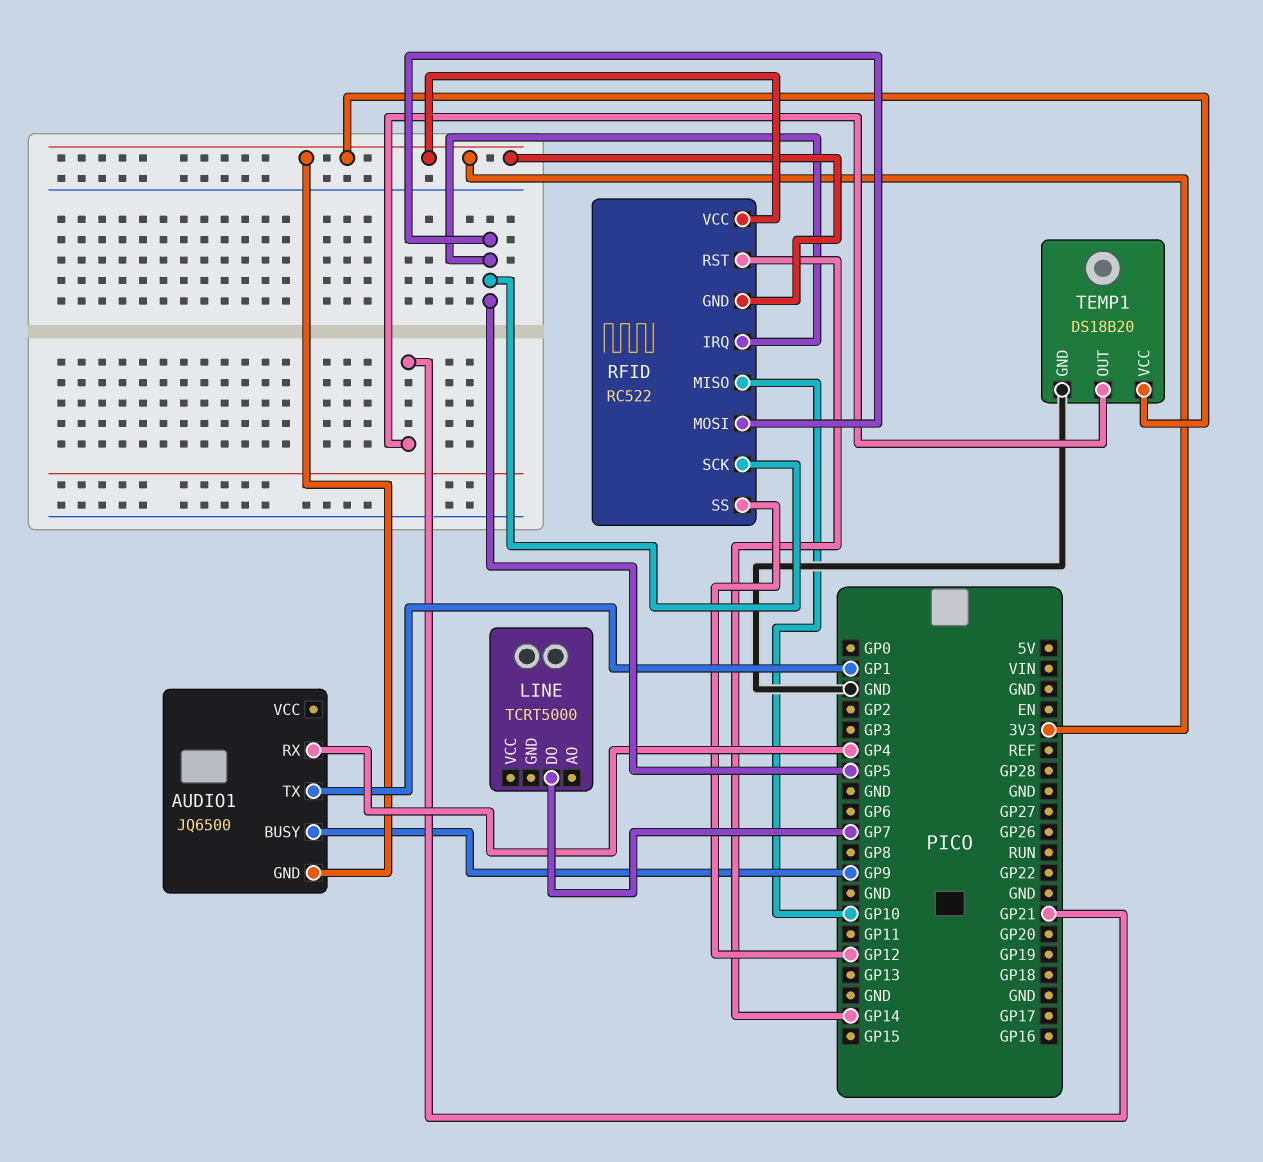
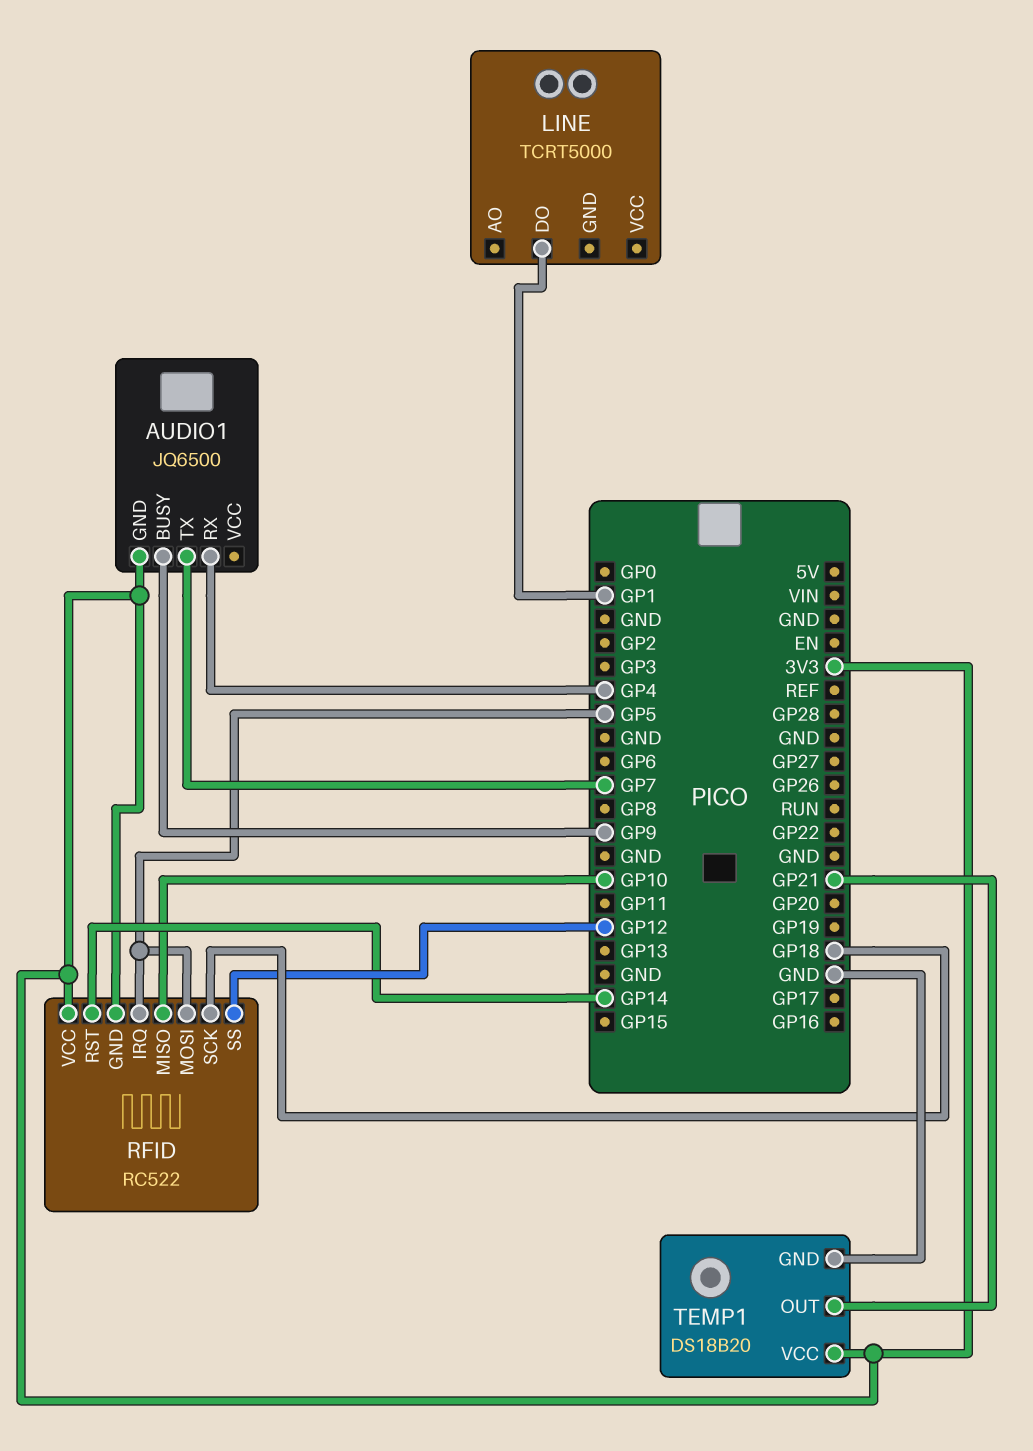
AUDIO1 pin TX: GP1 -> GP7
LINE pin DO: GP7 -> GP1
RFID pin SCK: GP5 -> GP18

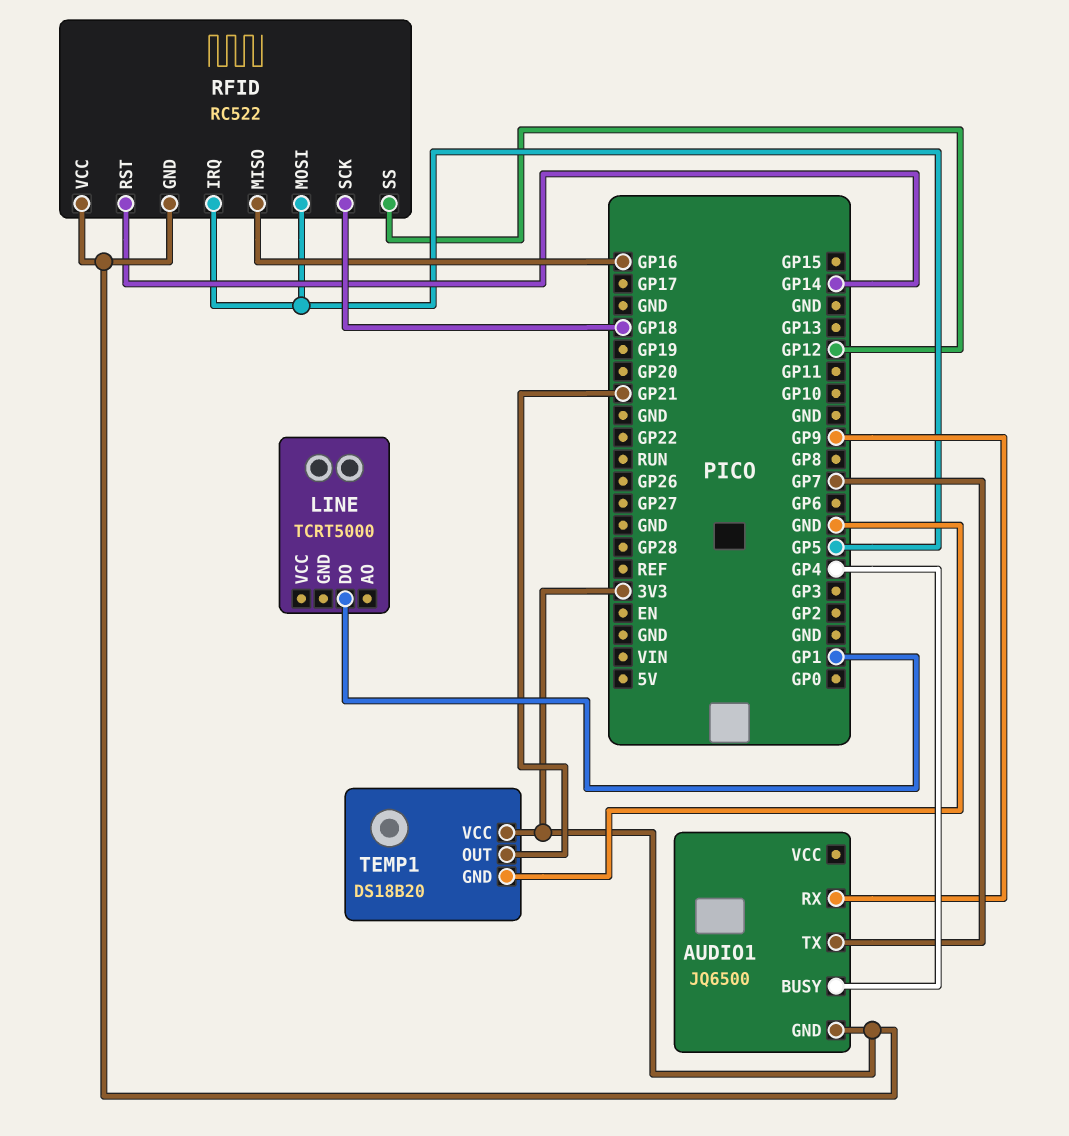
AUDIO1 pin BUSY: GP9 -> GP4
AUDIO1 pin RX: GP4 -> GP9
RFID pin MISO: GP10 -> GP16

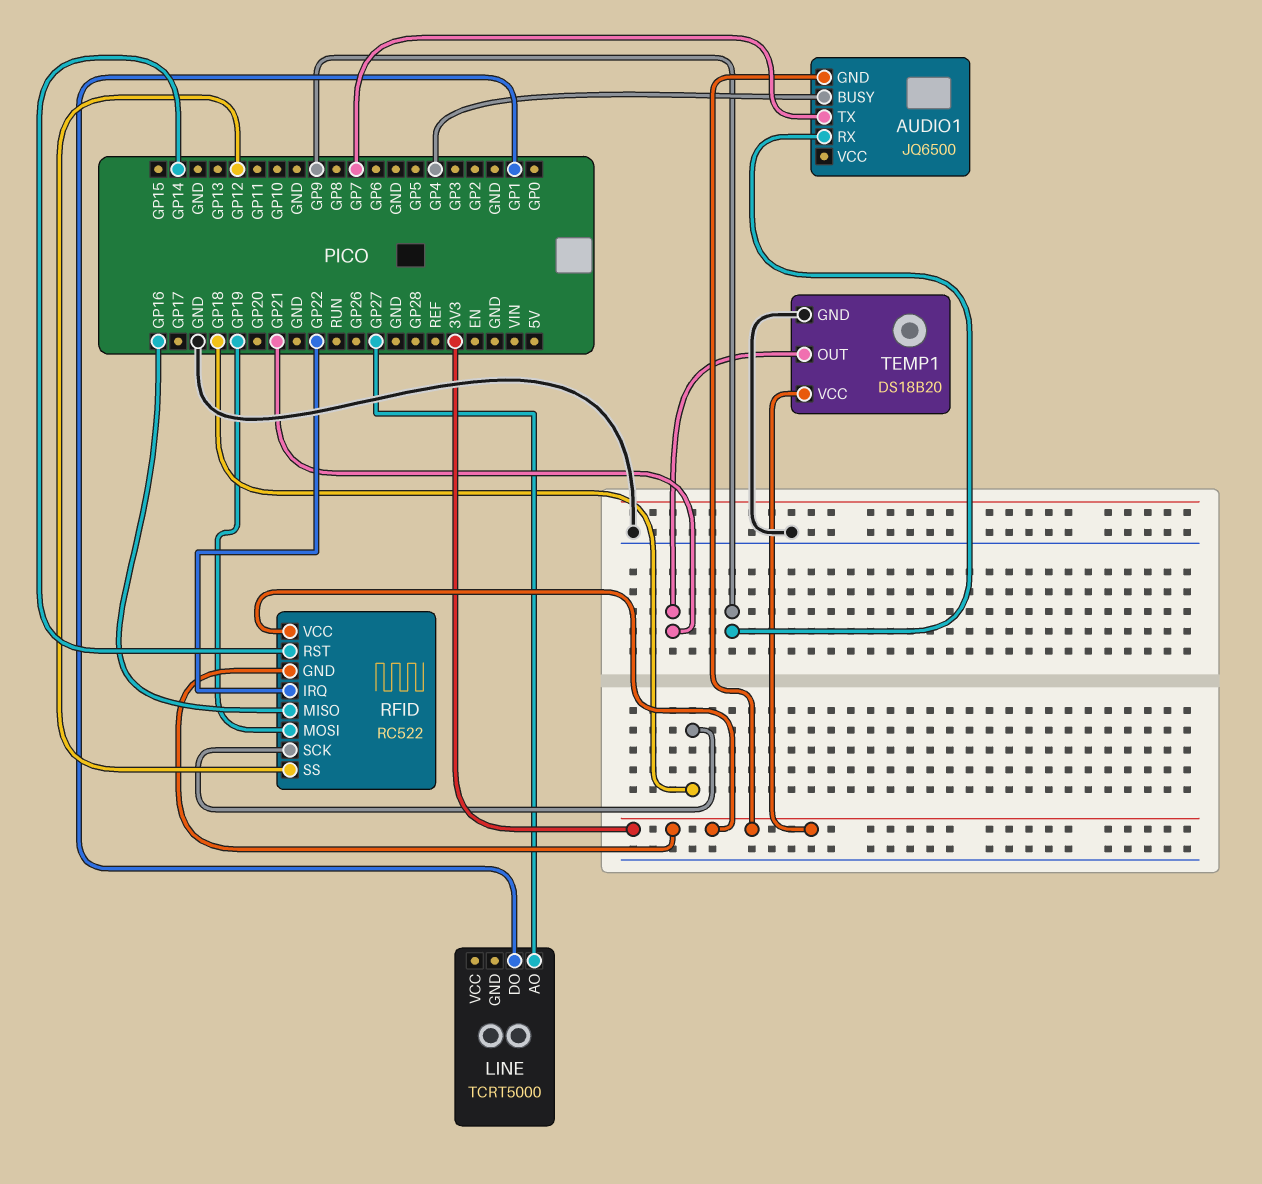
LINE pin AO: none -> GP27
RFID pin IRQ: GP5 -> GP22
RFID pin MOSI: GP5 -> GP19

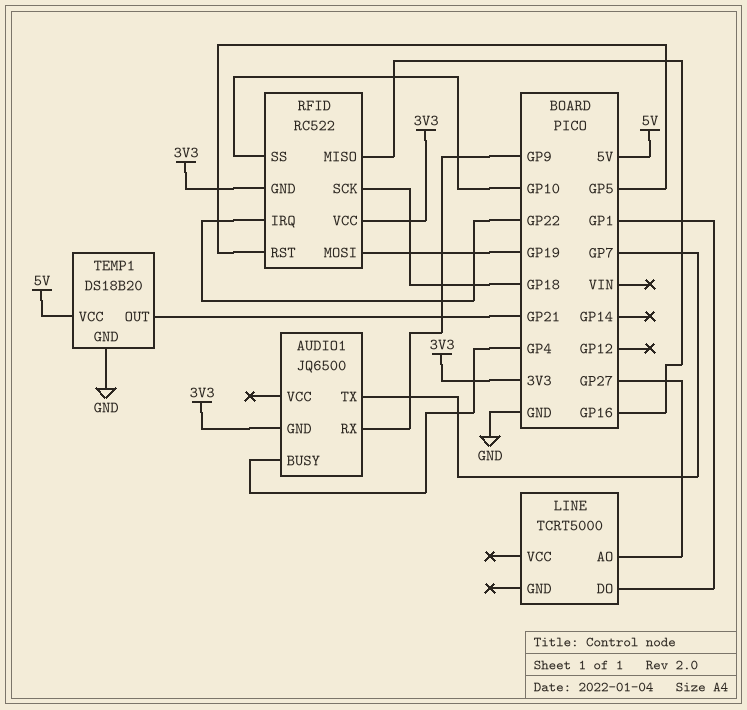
RFID pin RST: GP14 -> GP5
RFID pin SS: GP12 -> GP10
TEMP1 pin VCC: 3V3 -> 5V

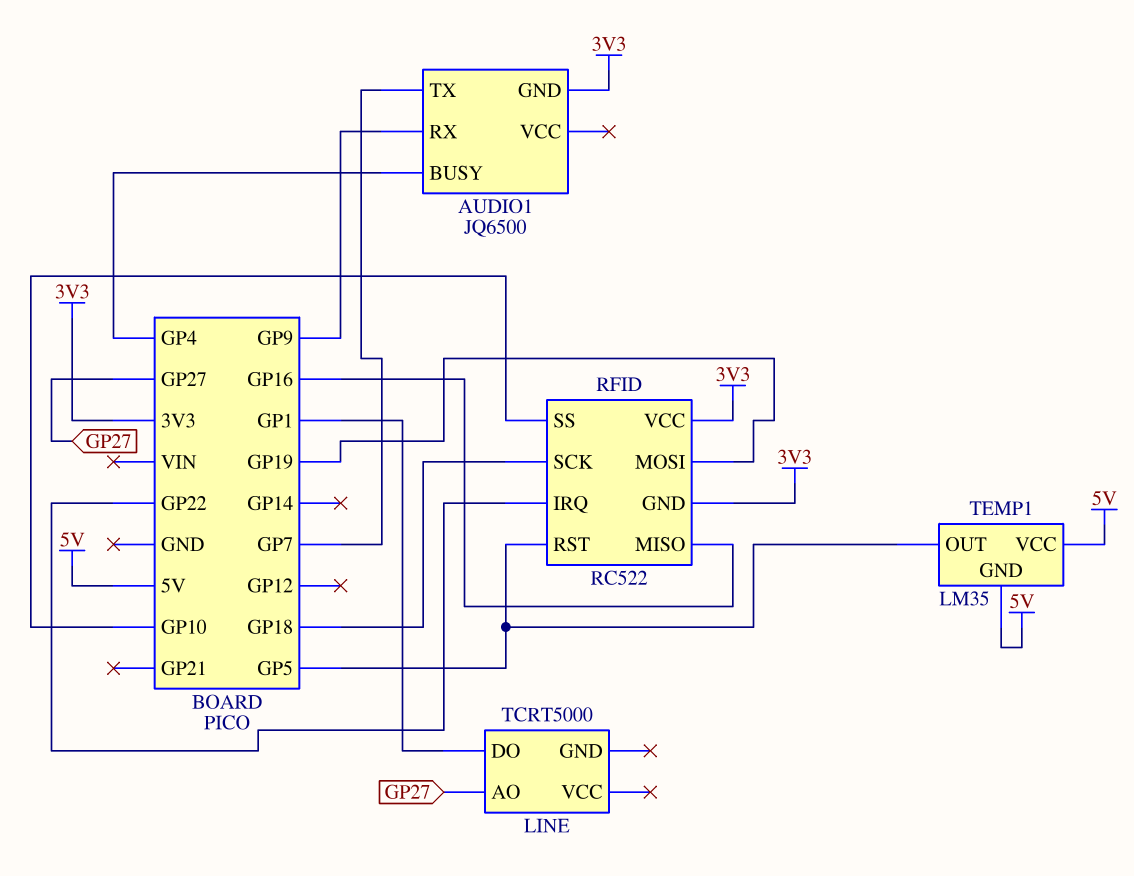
TEMP1: DS18B20 -> LM35
TEMP1 pin GND: GND -> 5V
TEMP1 pin OUT: GP21 -> GP5

